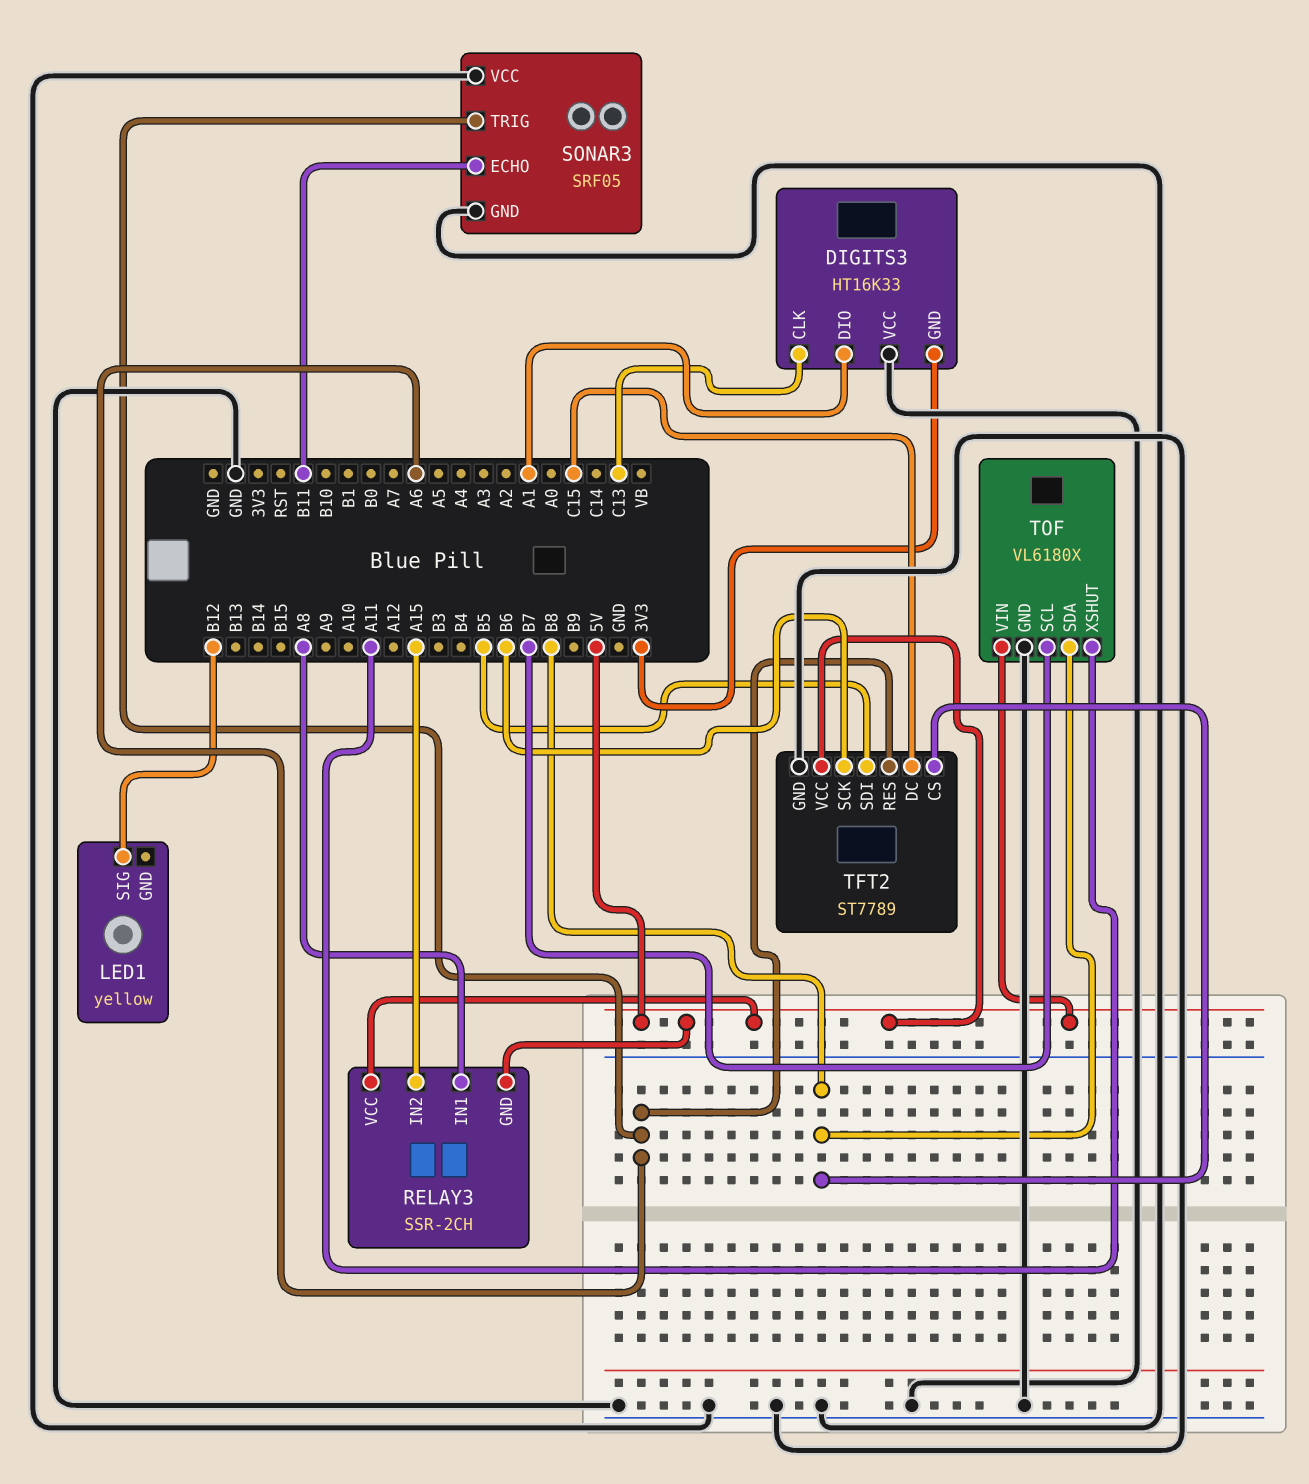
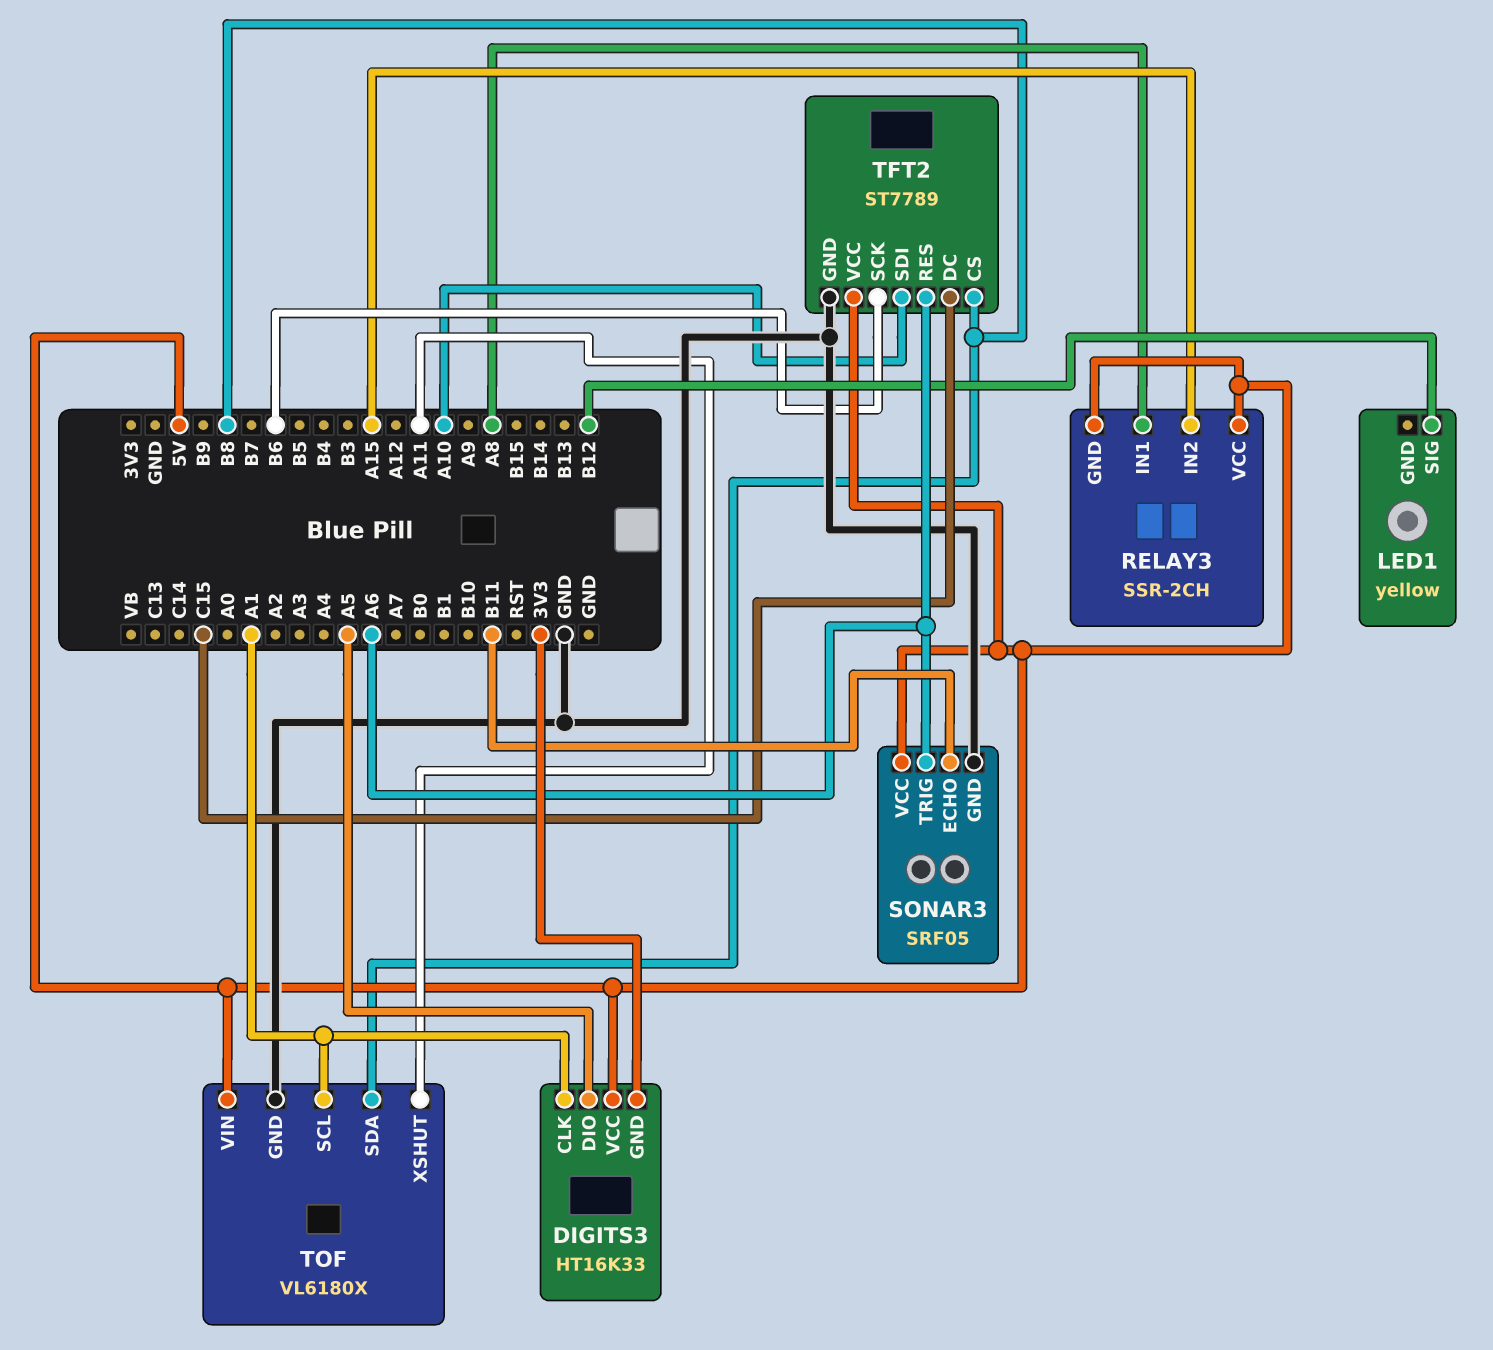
DIGITS3 pin CLK: C13 -> A1
DIGITS3 pin DIO: A1 -> A5
DIGITS3 pin VCC: GND -> 5V
SONAR3 pin VCC: GND -> 5V
TFT2 pin SDI: B5 -> A10
TOF pin SCL: B7 -> A1

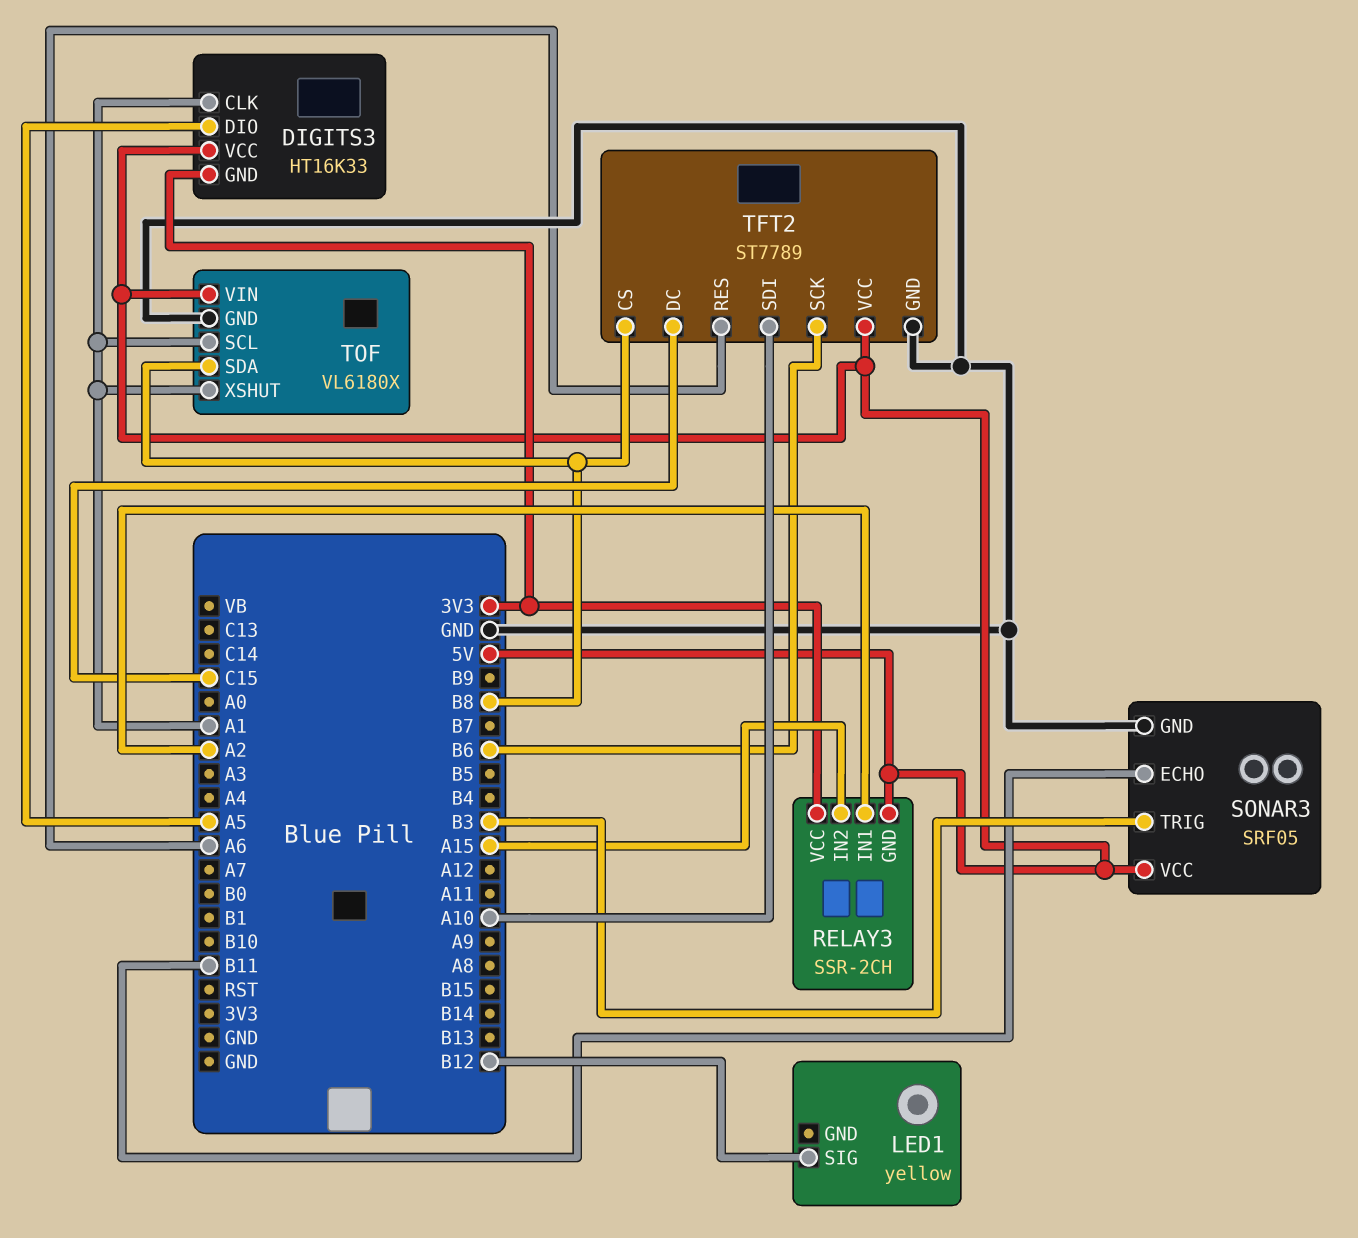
RELAY3 pin IN1: A8 -> A2
RELAY3 pin VCC: 5V -> 3V3
SONAR3 pin TRIG: A6 -> B3
TOF pin XSHUT: A11 -> A1

